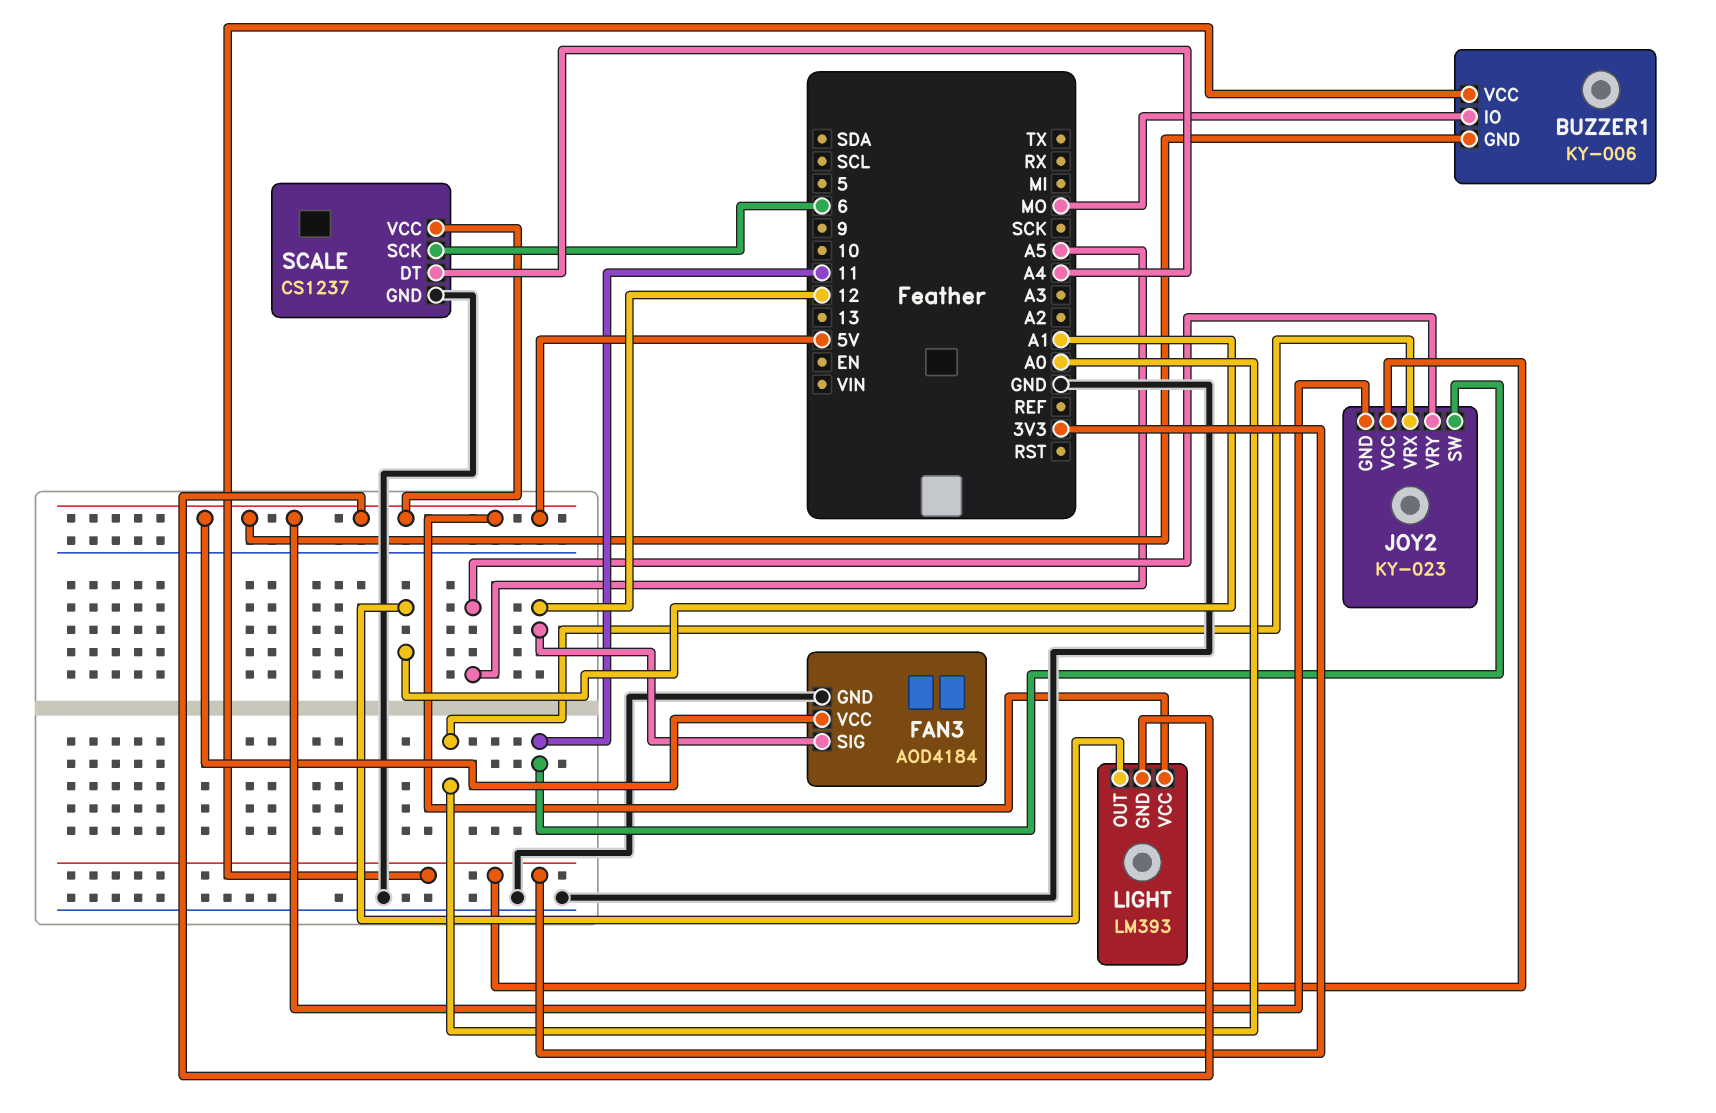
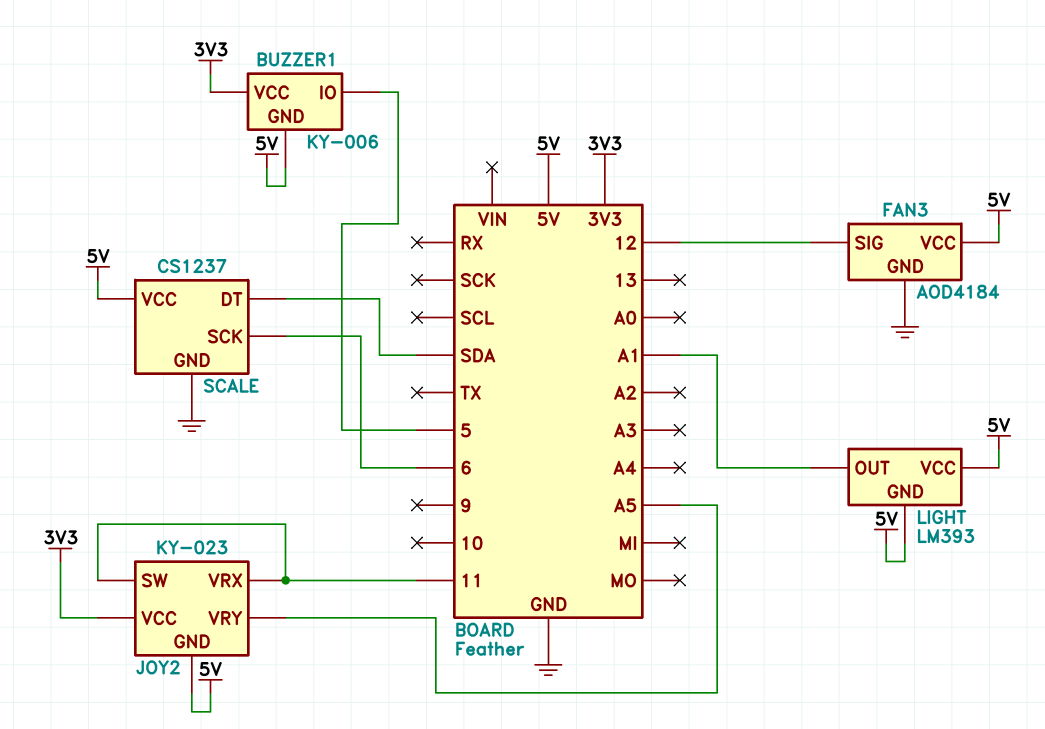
BUZZER1 pin IO: MO -> 5
JOY2 pin VRX: A0 -> 11
SCALE pin DT: A4 -> SDA

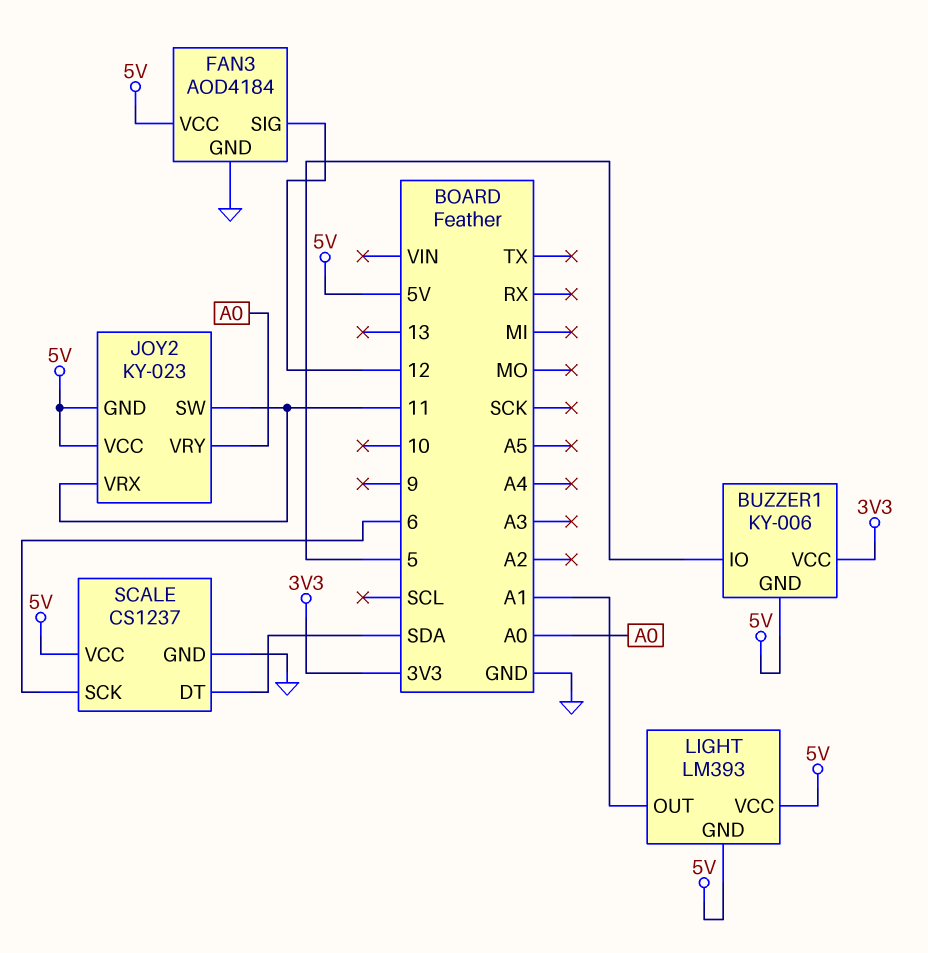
JOY2 pin VCC: 3V3 -> 5V
JOY2 pin VRY: A5 -> A0

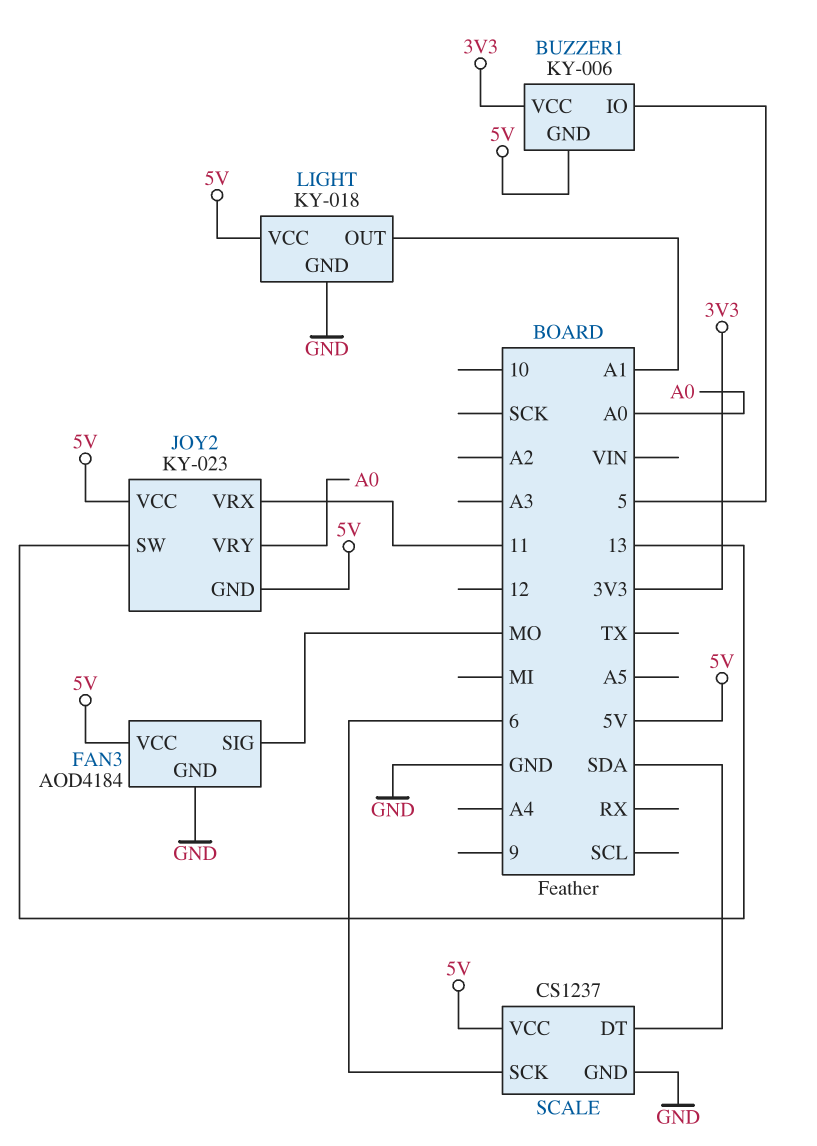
FAN3 pin SIG: 12 -> MO
JOY2 pin SW: 11 -> 13
LIGHT: LM393 -> KY-018
LIGHT pin GND: 5V -> GND

